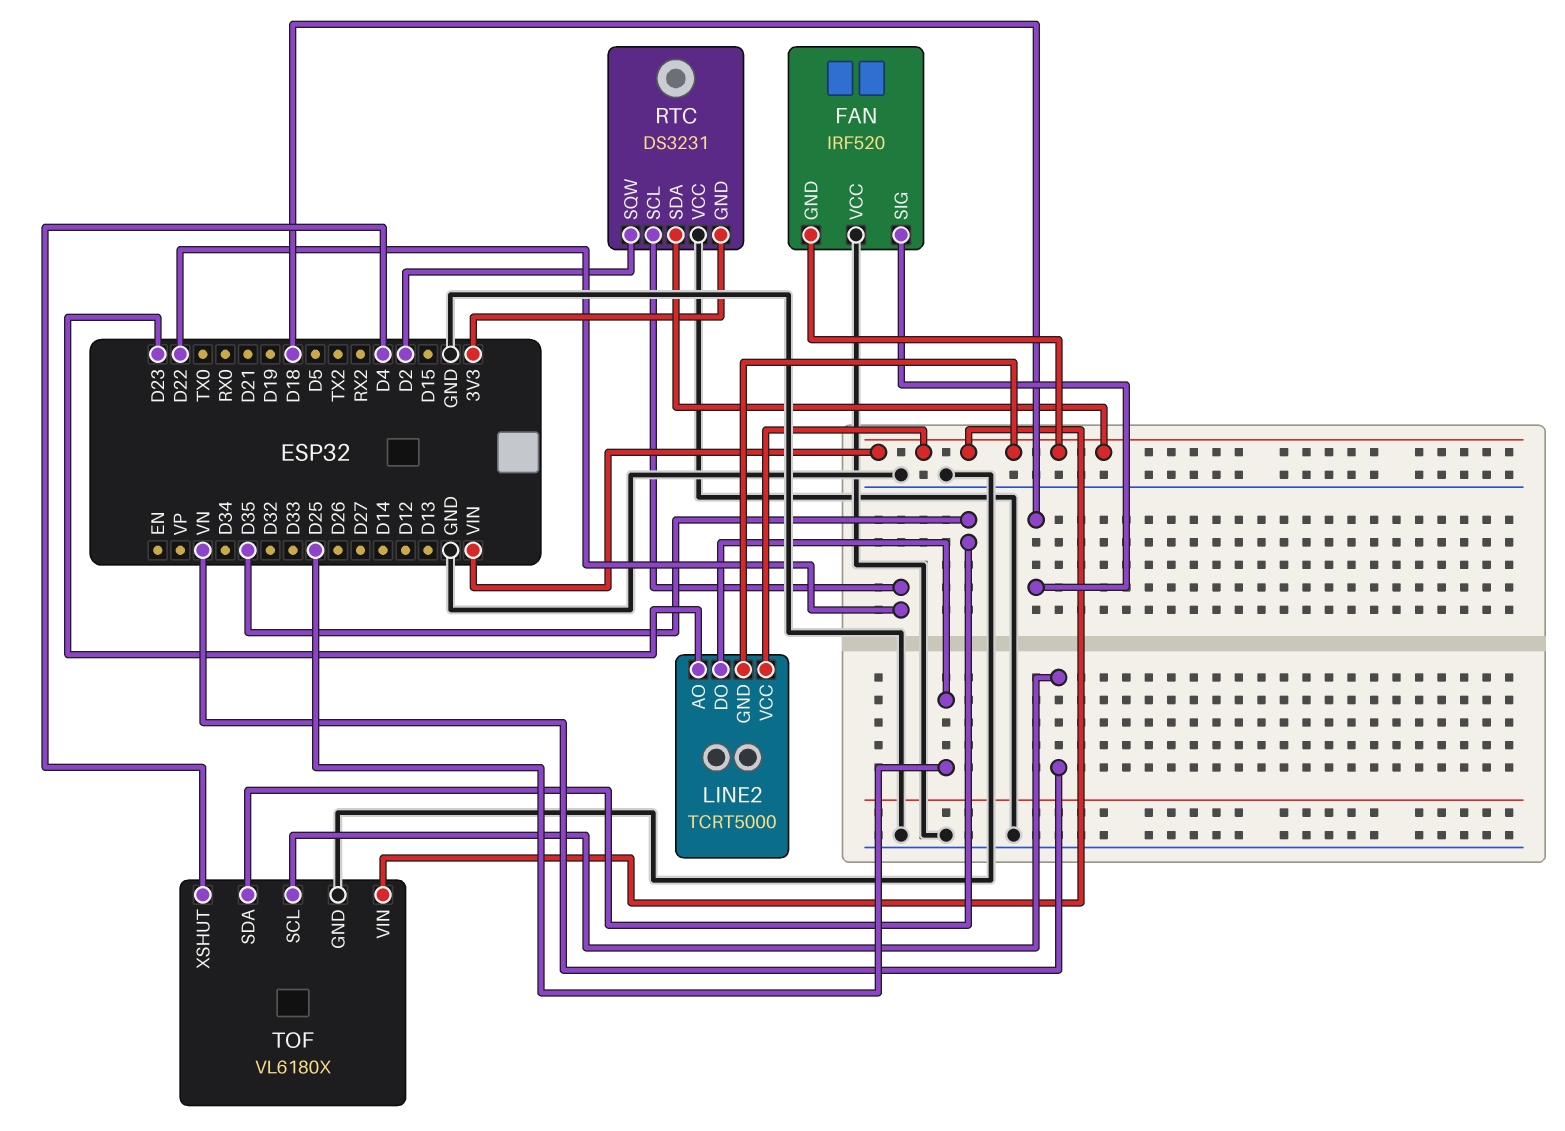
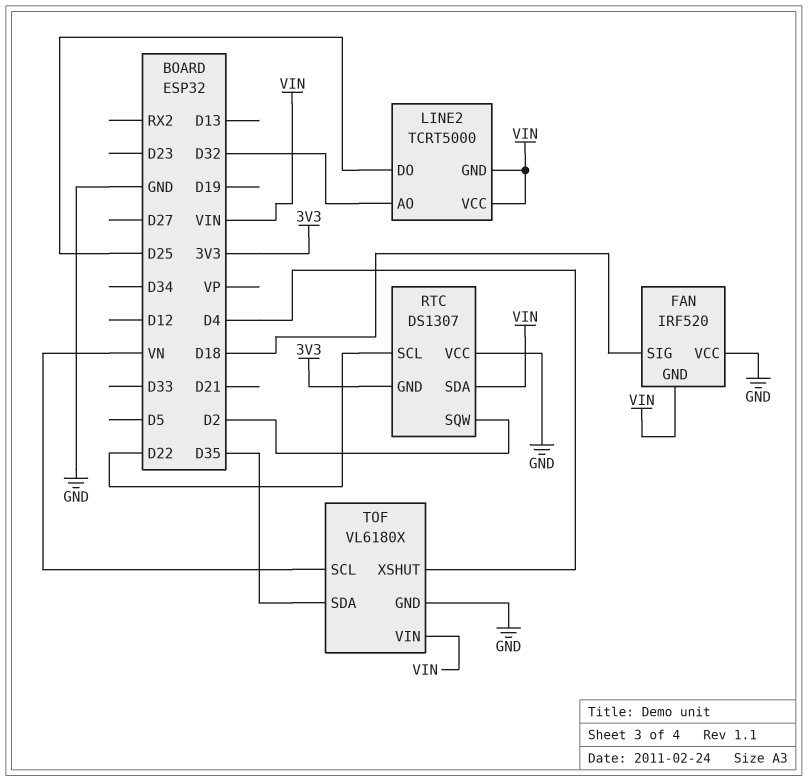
LINE2 pin AO: D23 -> D32
RTC: DS3231 -> DS1307

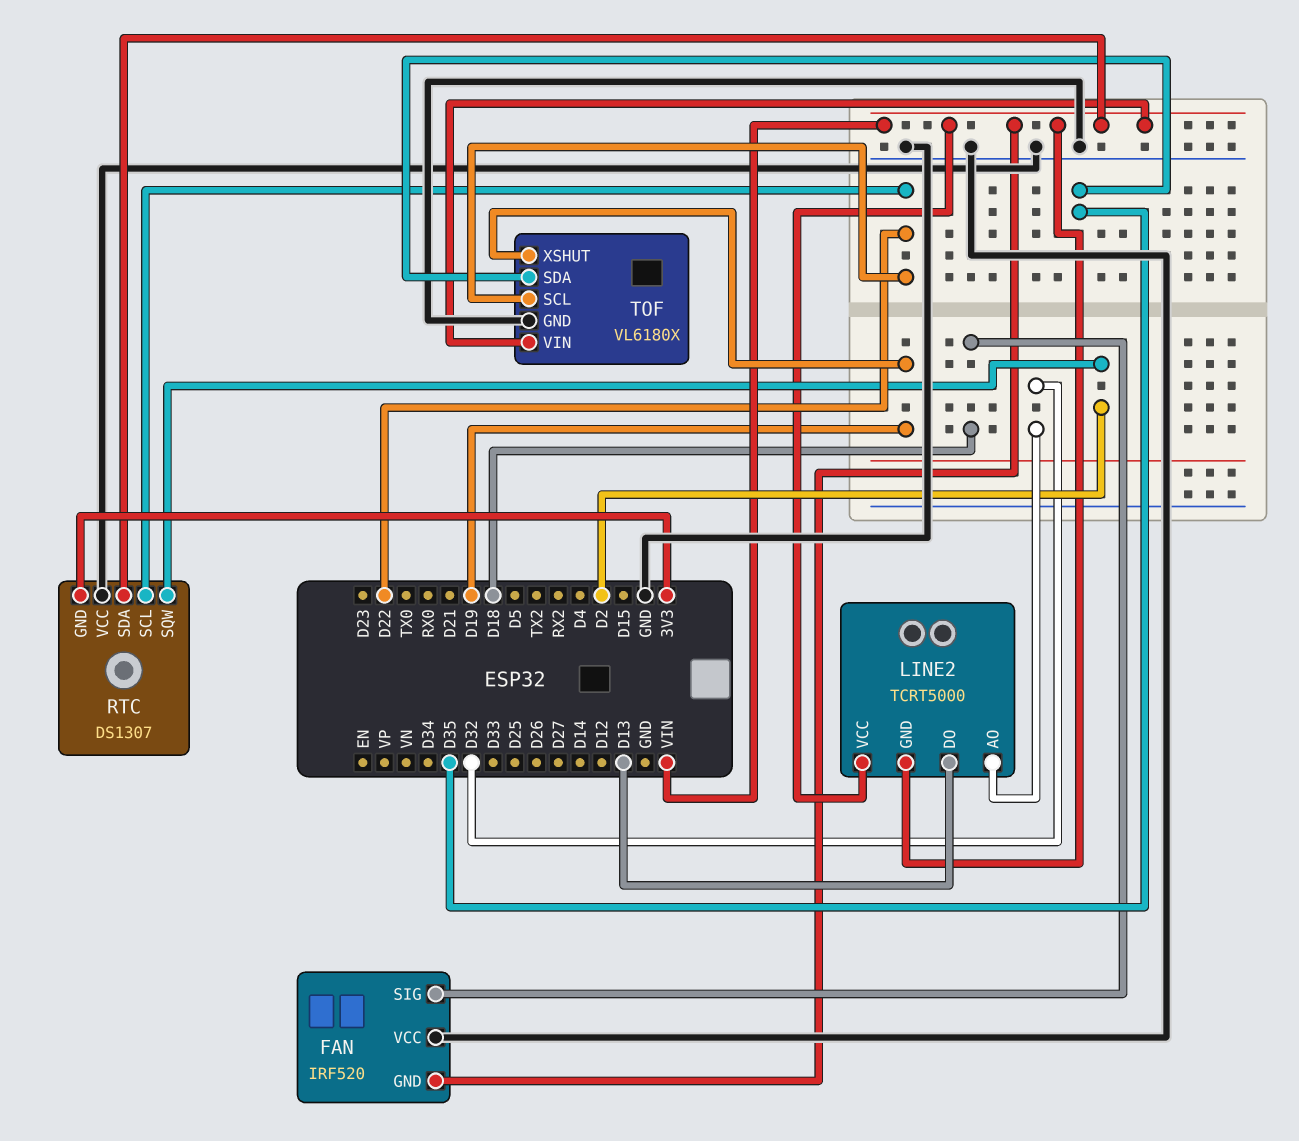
LINE2 pin DO: D25 -> D13
TOF pin SCL: VN -> D22
TOF pin XSHUT: D4 -> D19

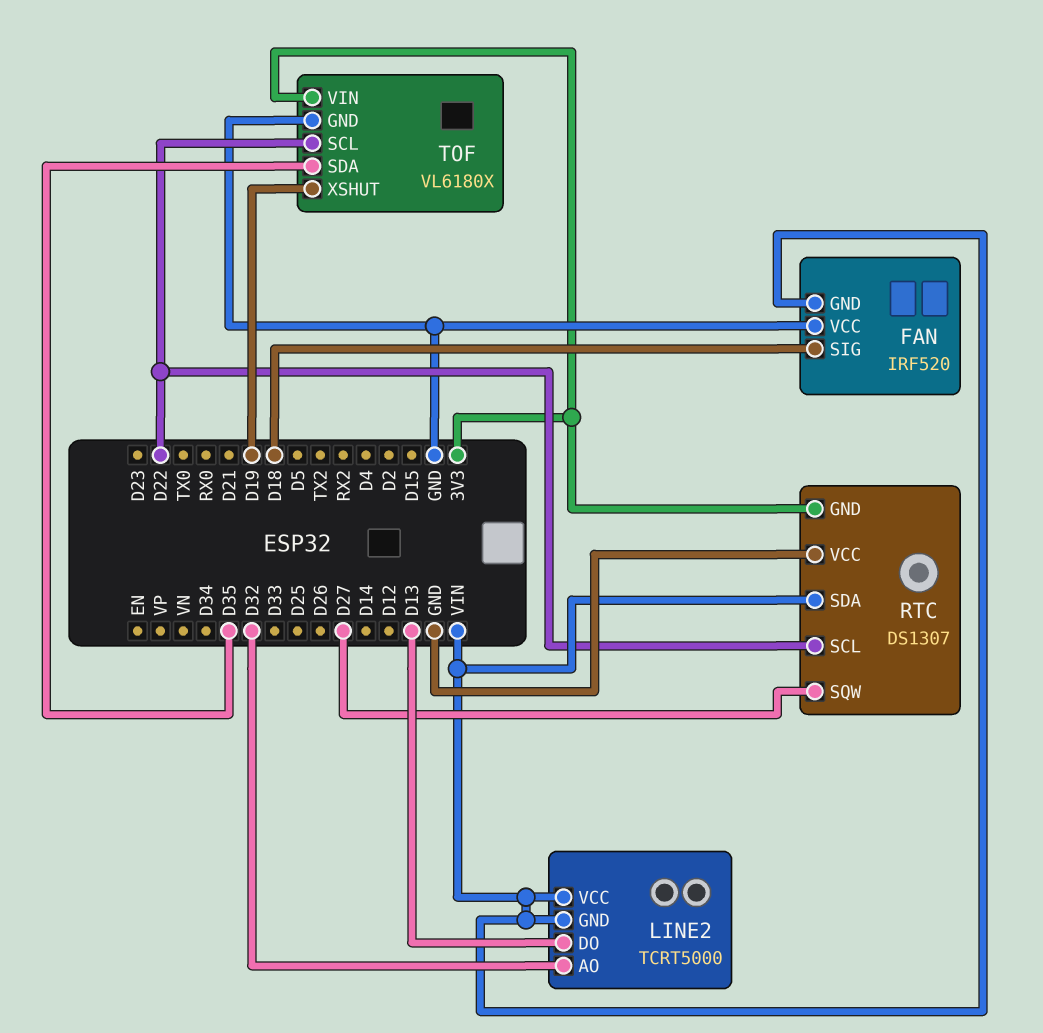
RTC pin SQW: D2 -> D27
TOF pin VIN: VIN -> 3V3

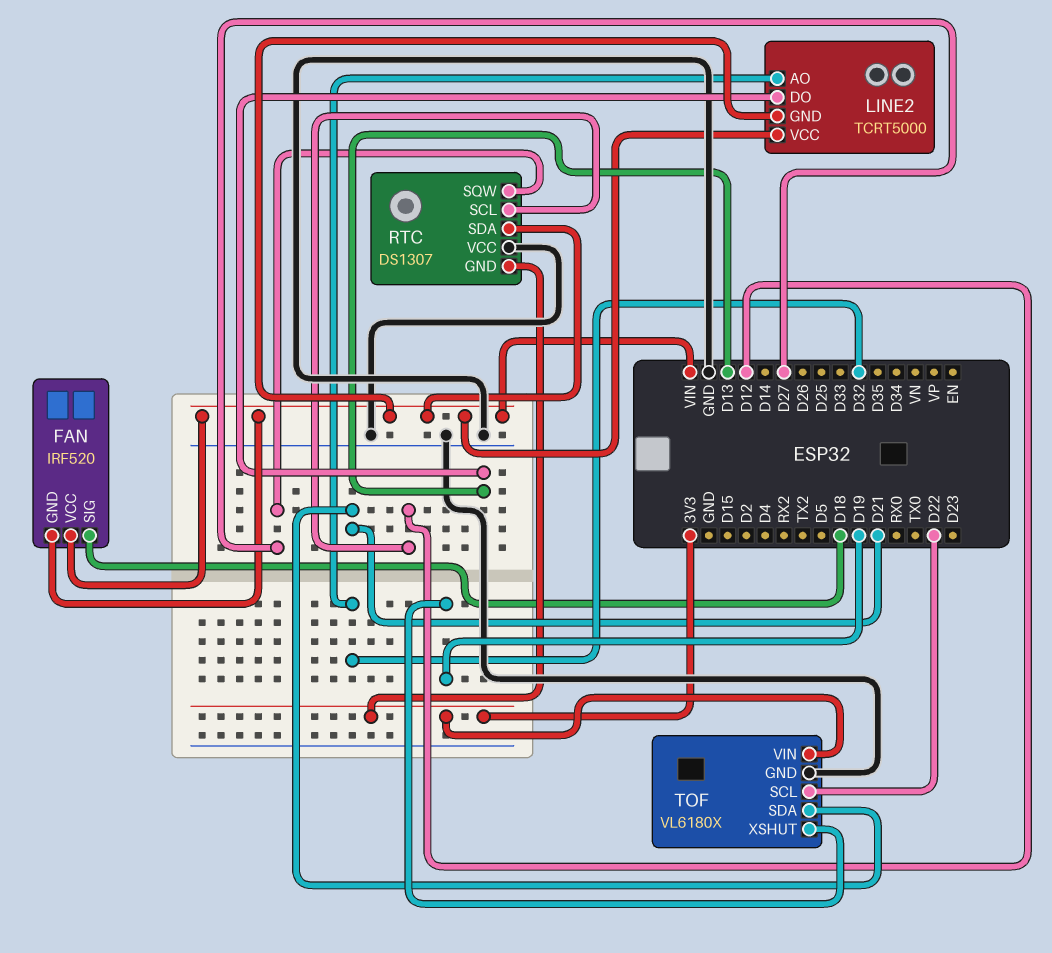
FAN pin VCC: GND -> VIN
RTC pin SCL: D22 -> D12
TOF pin SDA: D35 -> D21

